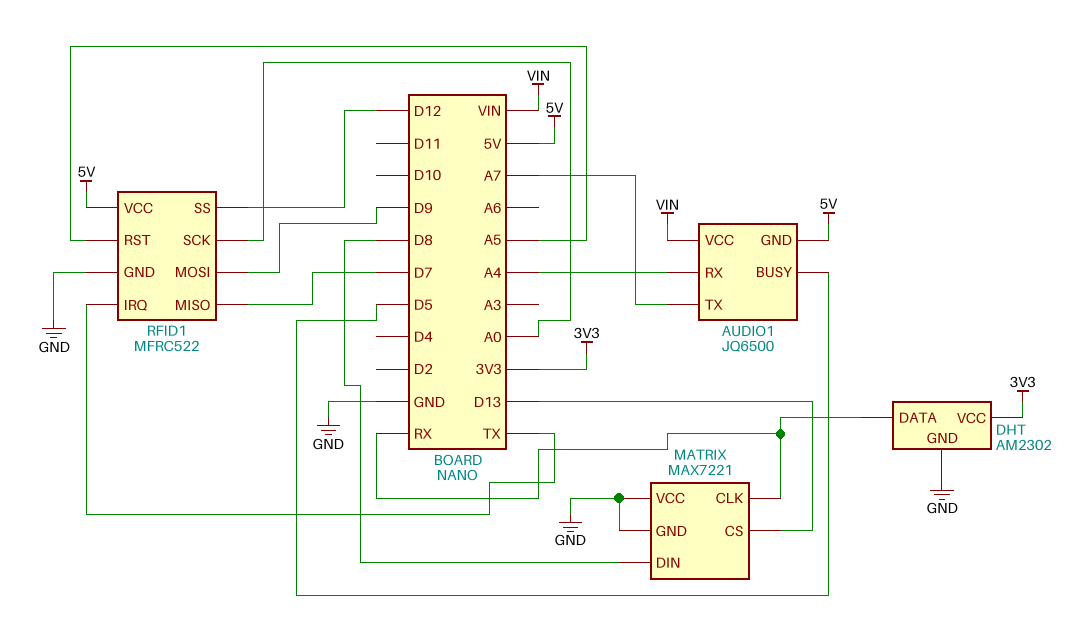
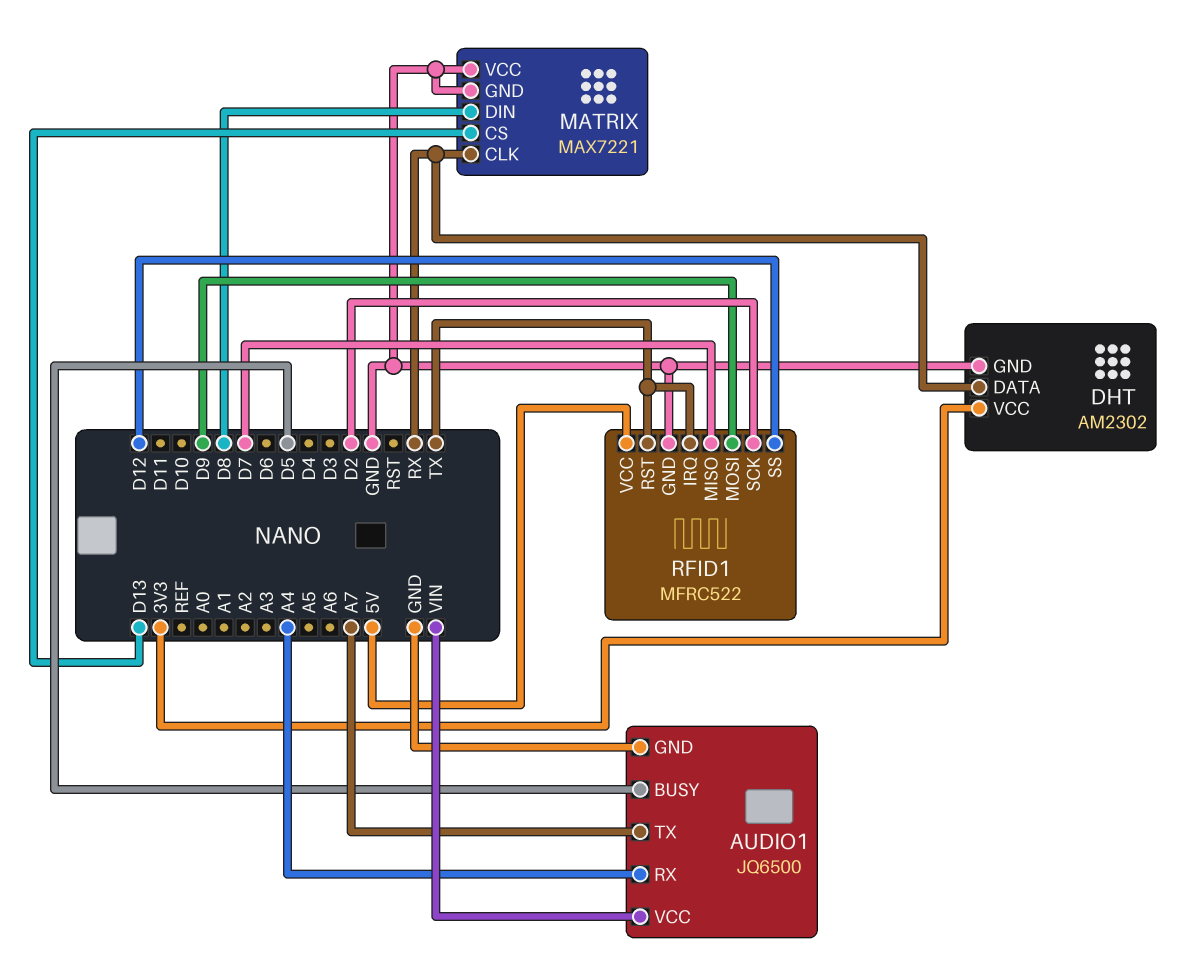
AUDIO1 pin GND: 5V -> GND
RFID1 pin RST: A5 -> TX
RFID1 pin SCK: A0 -> D2

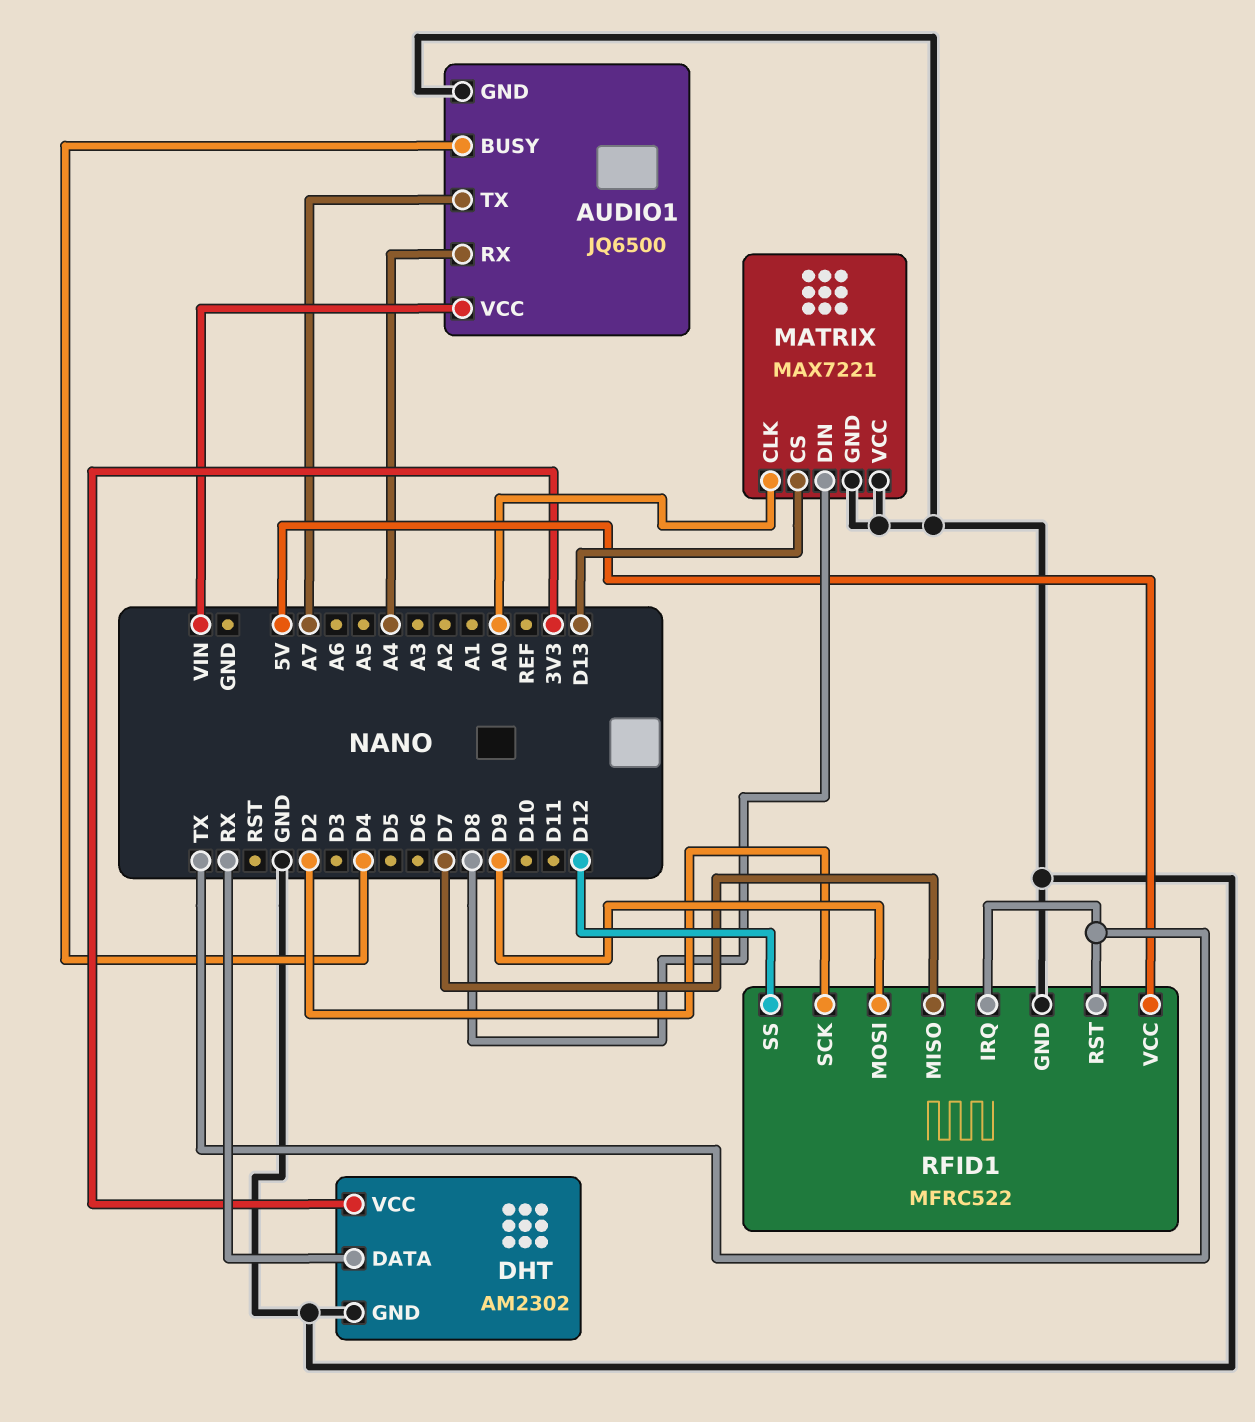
AUDIO1 pin BUSY: D5 -> D4
MATRIX pin CLK: RX -> A0

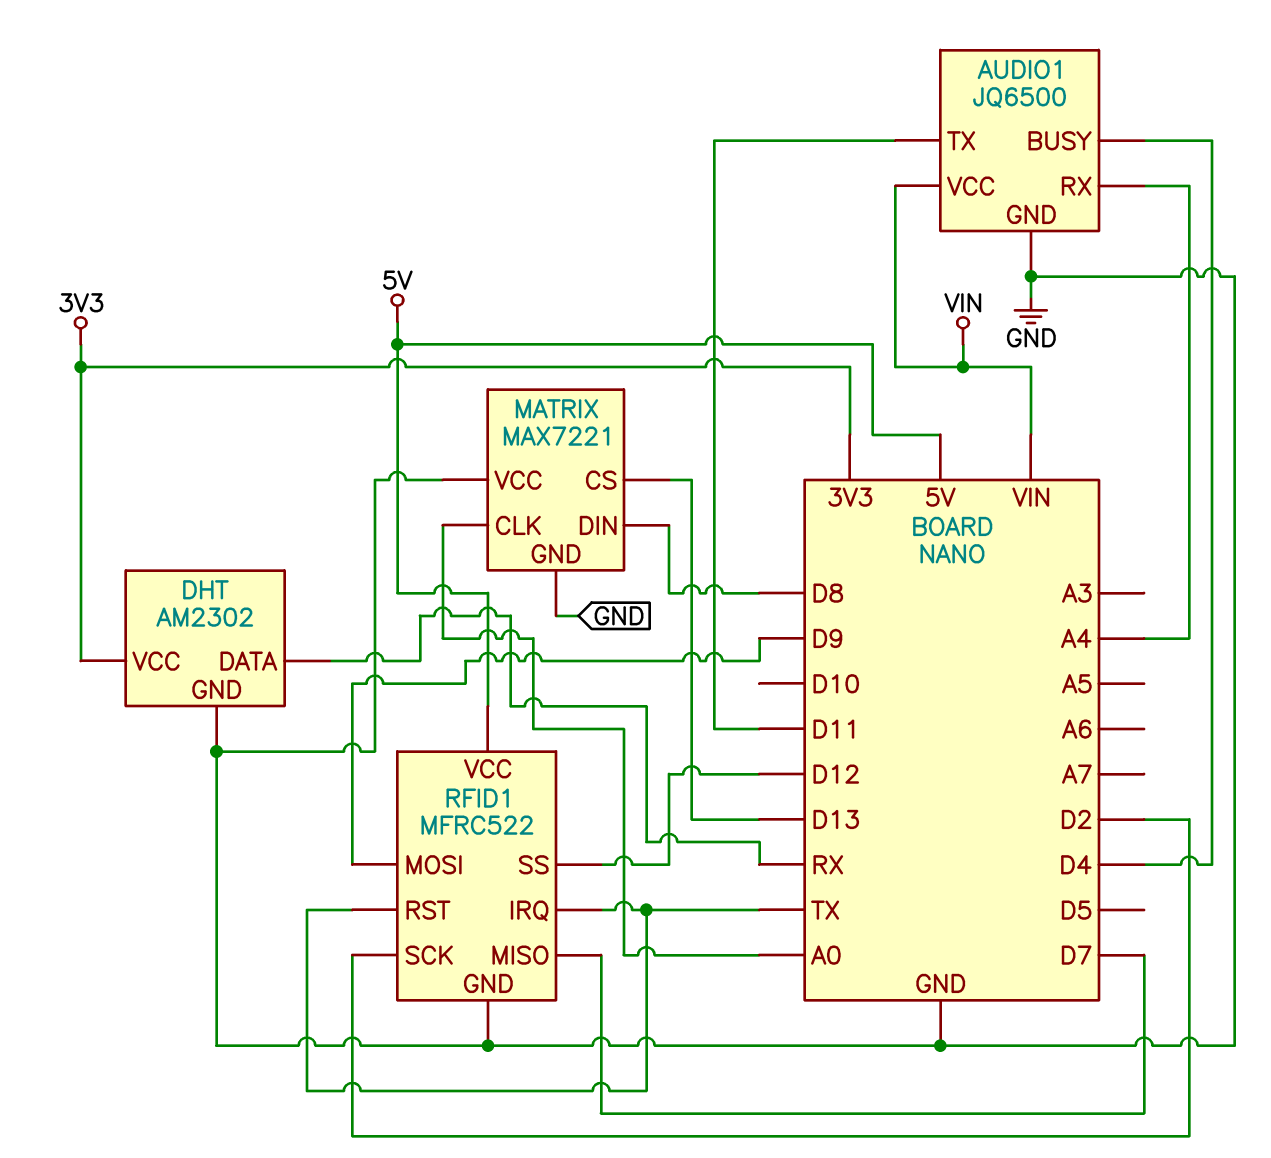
AUDIO1 pin TX: A7 -> D11

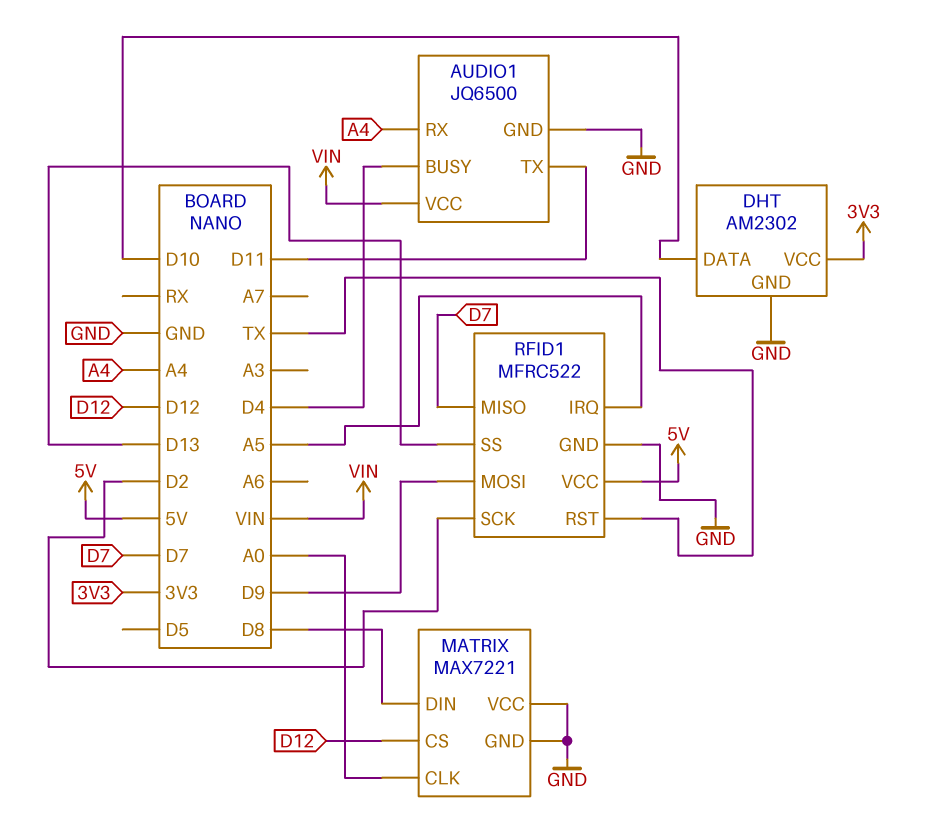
DHT pin DATA: RX -> D10
MATRIX pin CS: D13 -> D12
RFID1 pin IRQ: TX -> A5
RFID1 pin SS: D12 -> D13

